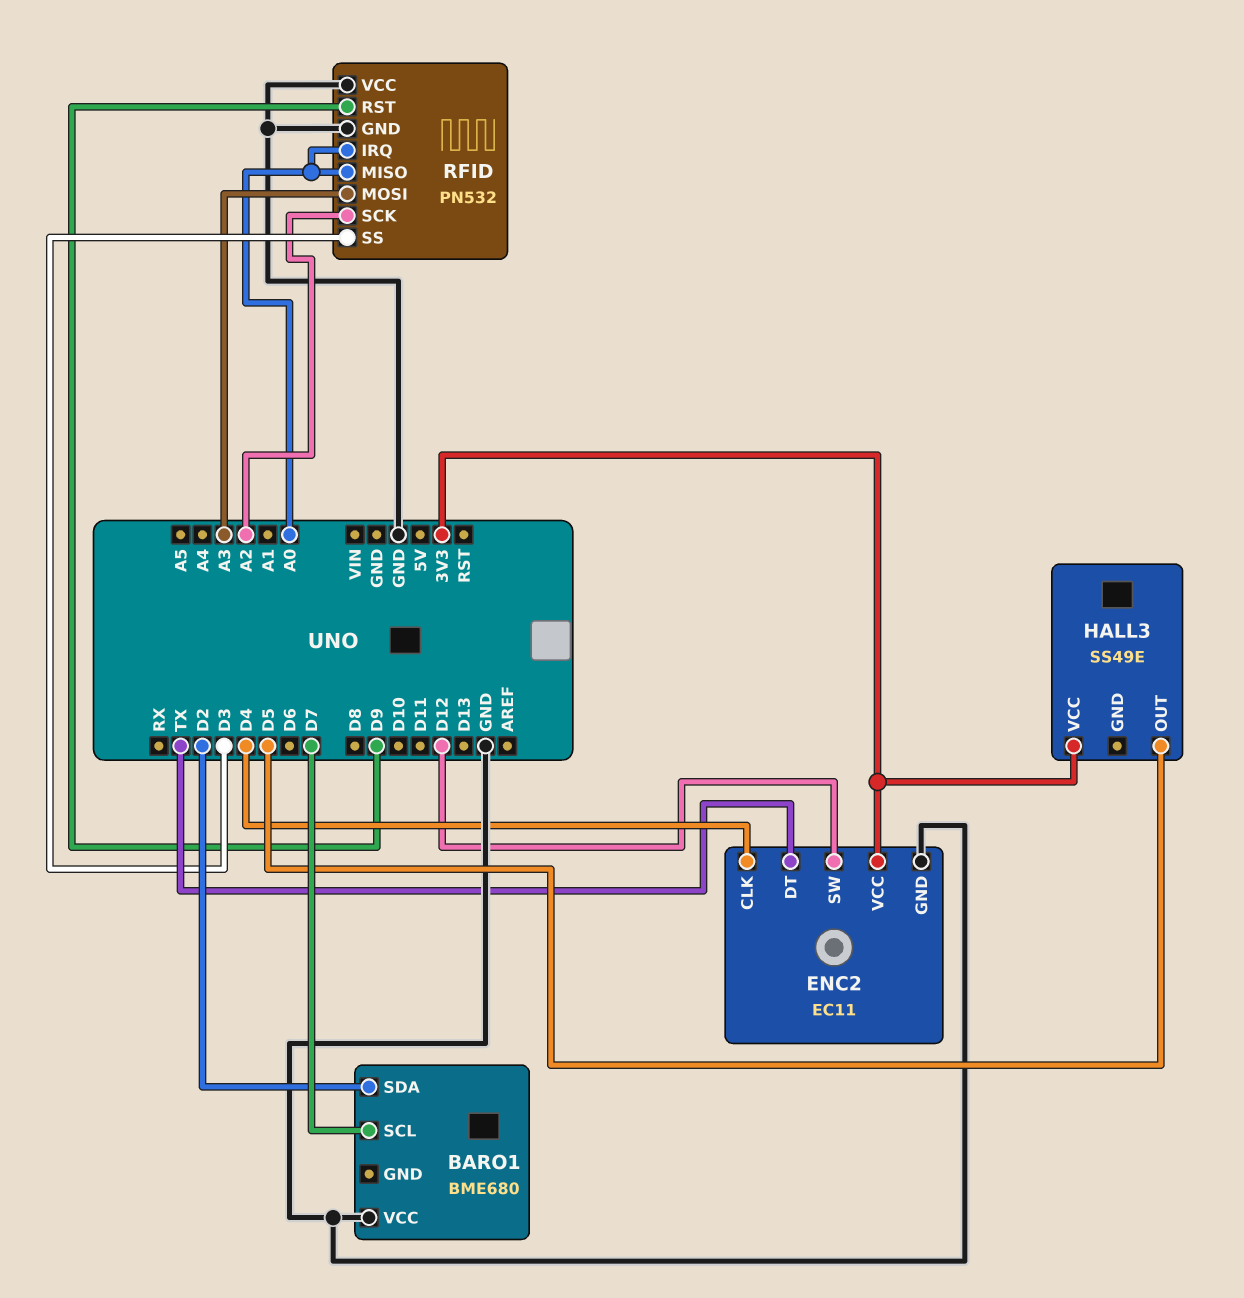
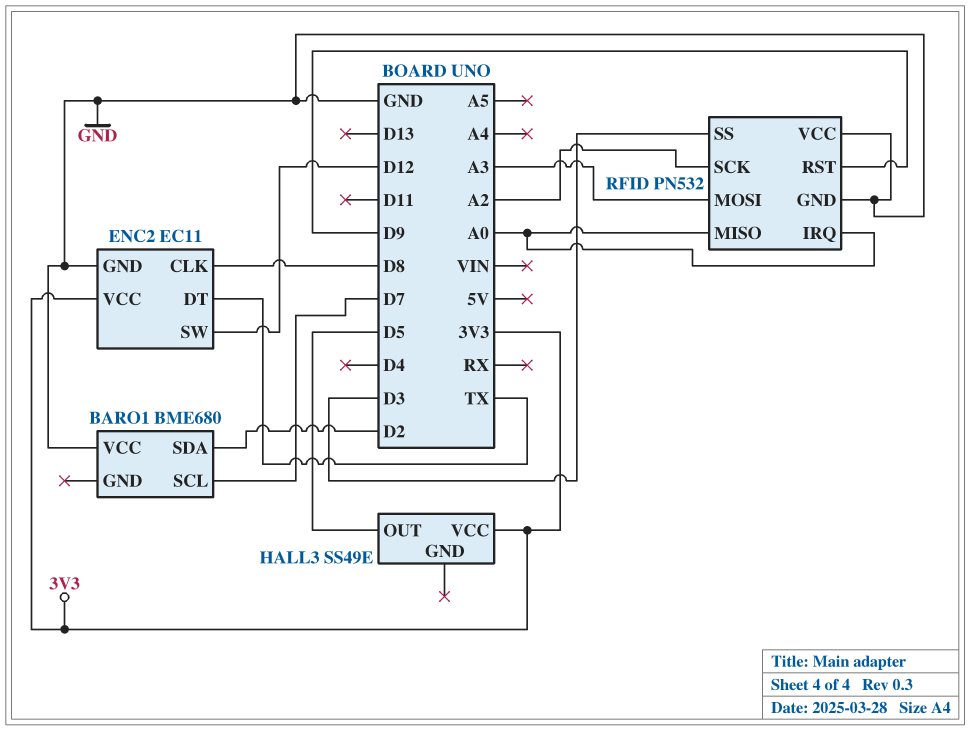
ENC2 pin CLK: D4 -> D8

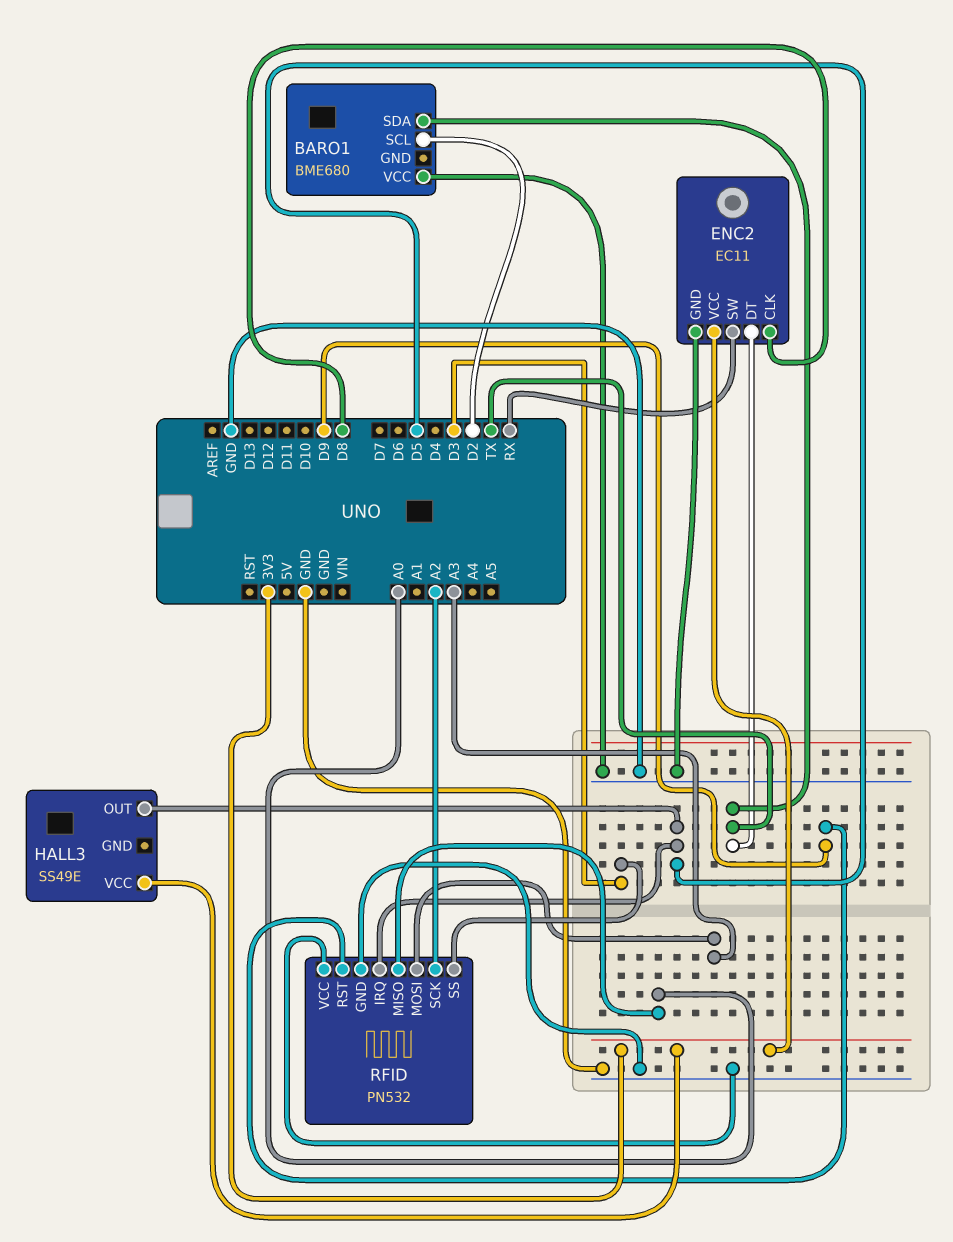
BARO1 pin SCL: D7 -> D2
BARO1 pin SDA: D2 -> TX
ENC2 pin SW: D12 -> RX
RFID pin IRQ: A0 -> D5

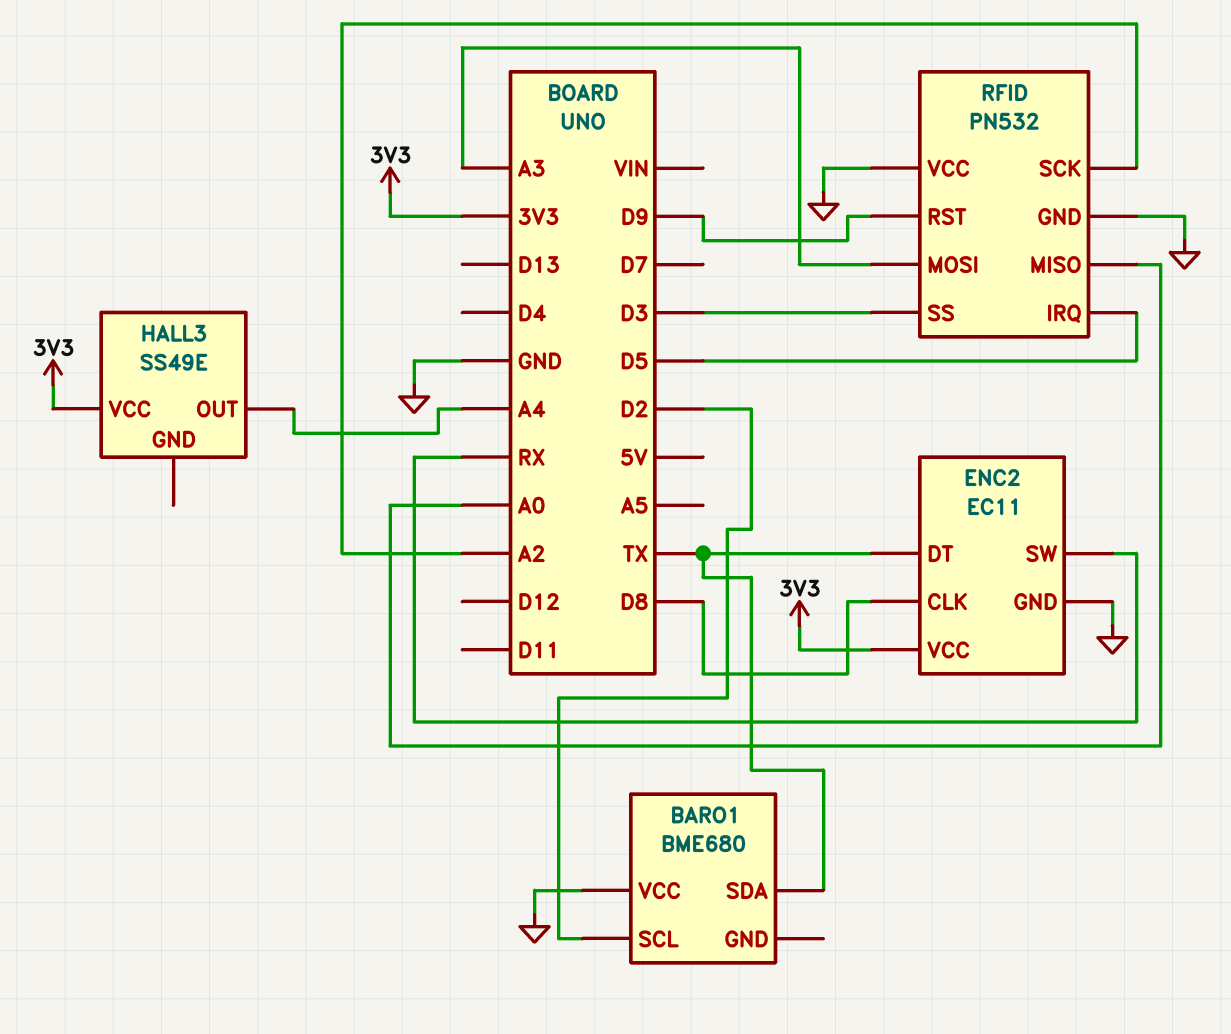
HALL3 pin OUT: D5 -> A4

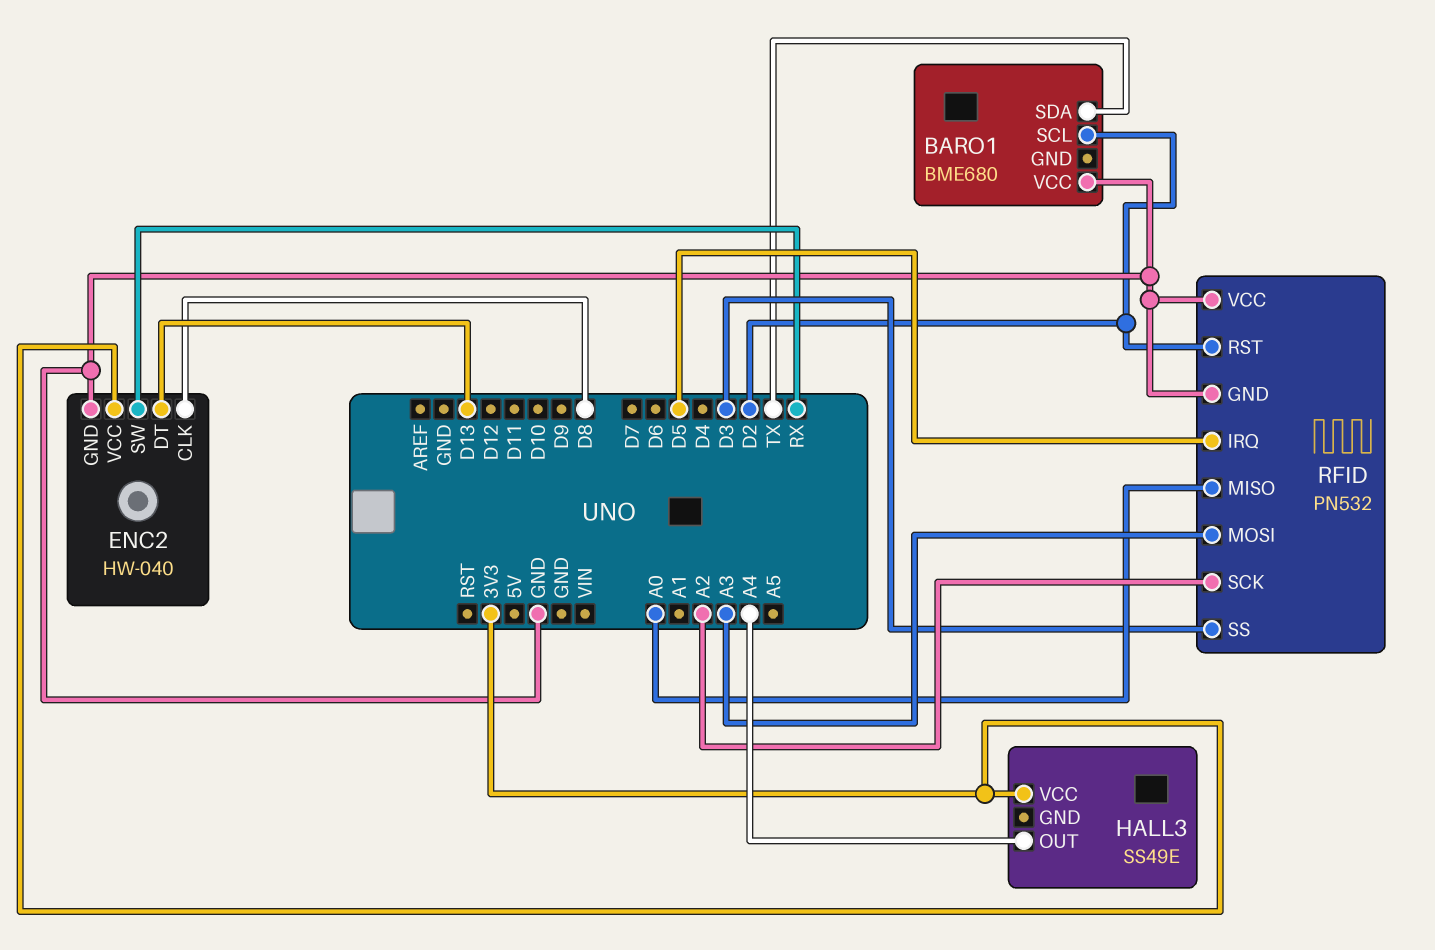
ENC2: EC11 -> HW-040
ENC2 pin DT: TX -> D13
RFID pin RST: D9 -> D2

